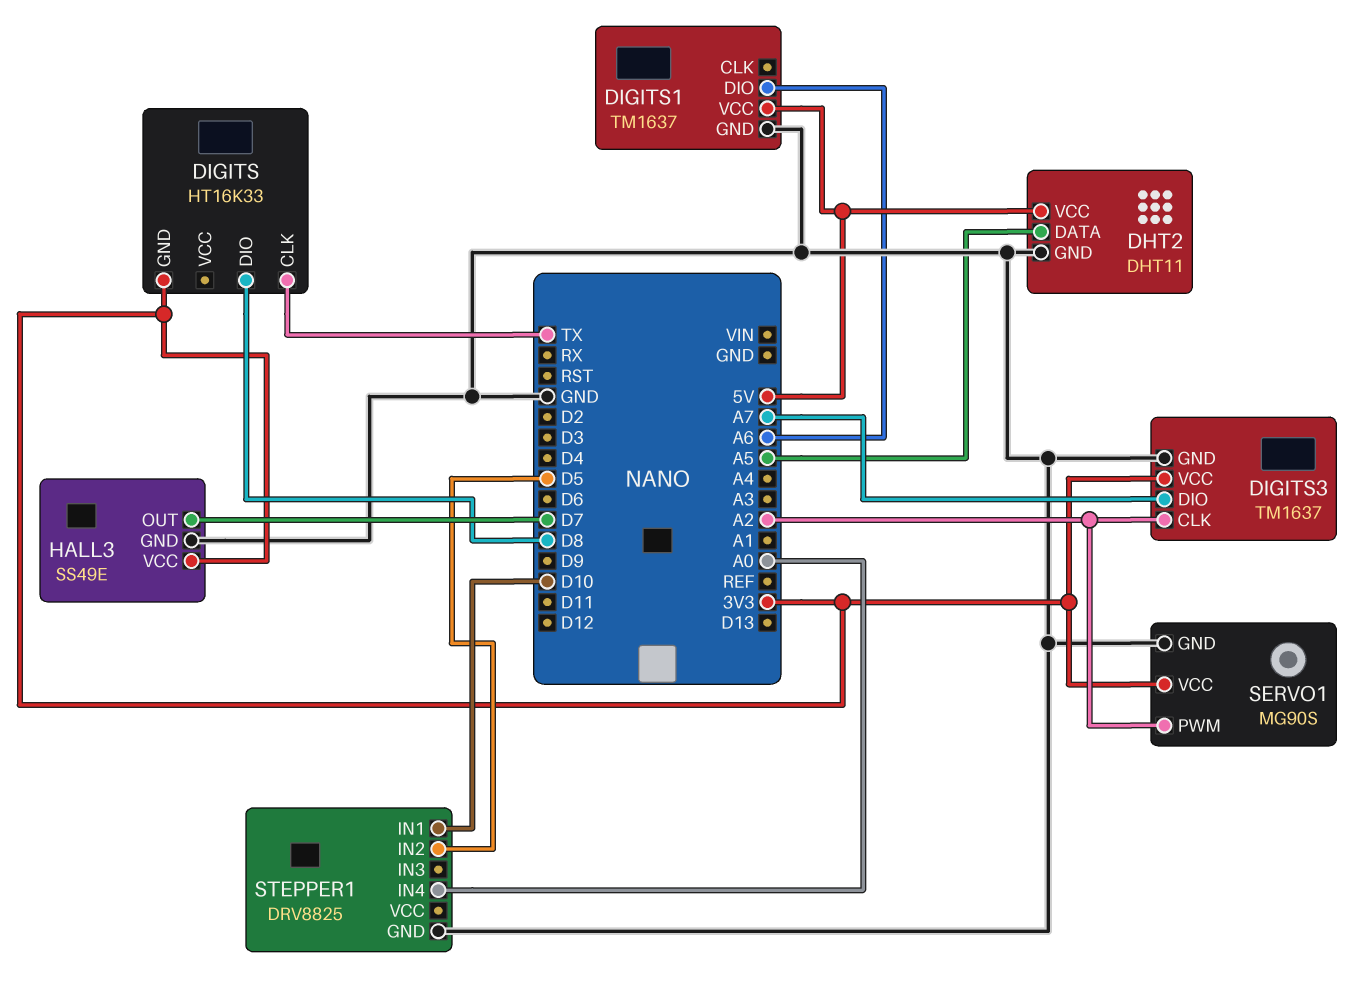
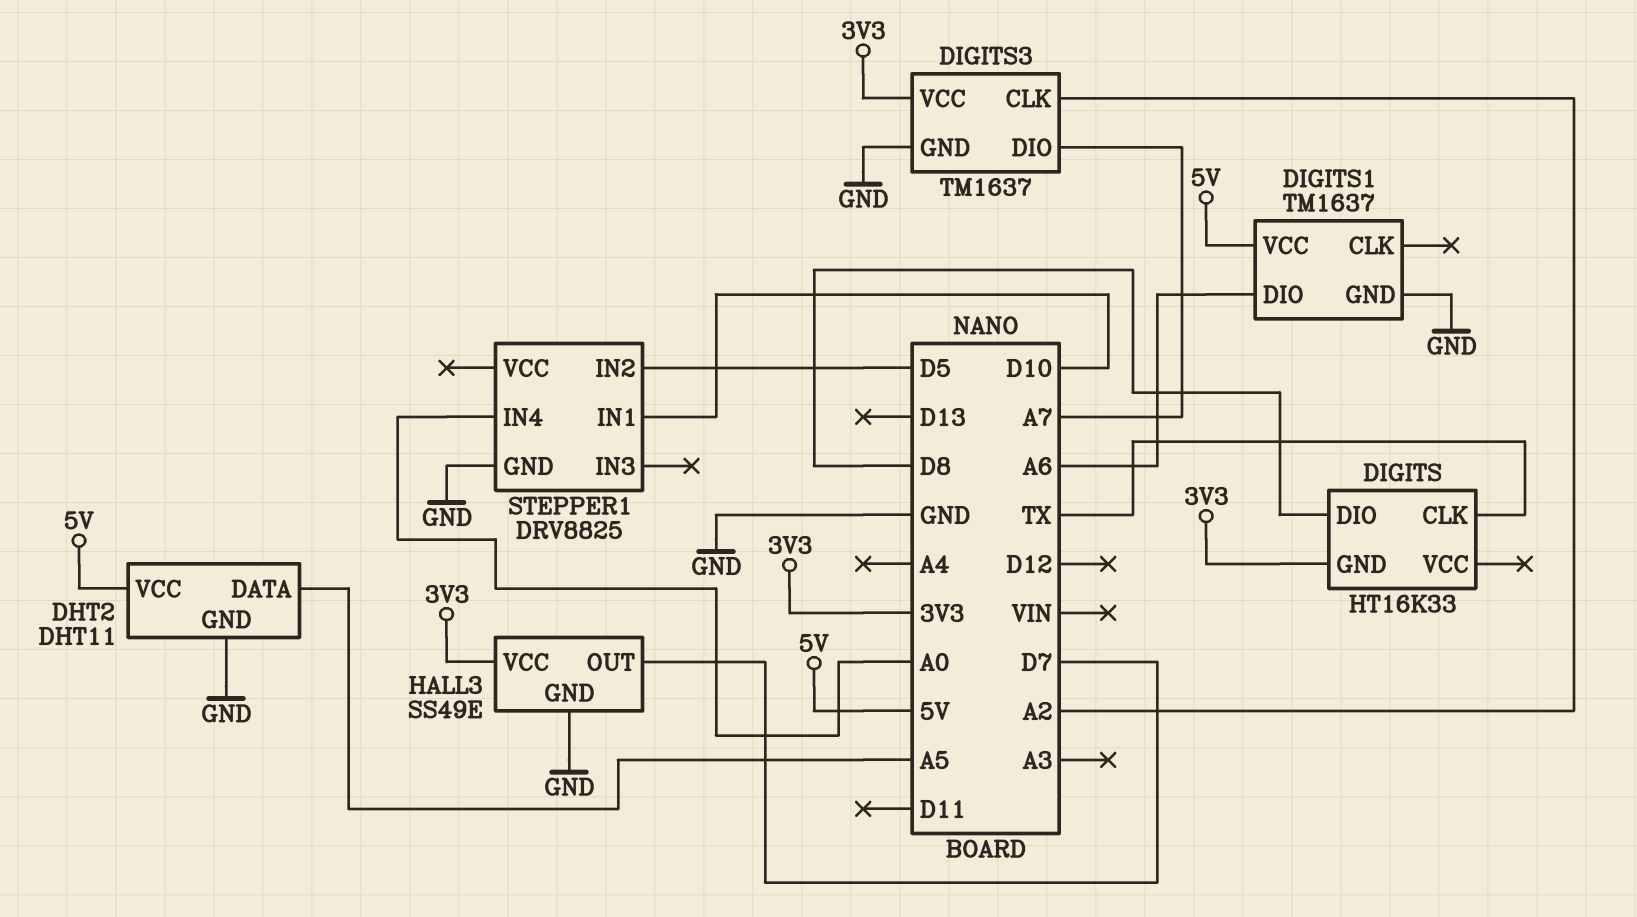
SERVO1: MG90S -> none
SERVO1 pin GND: GND -> none
SERVO1 pin PWM: A2 -> none
SERVO1 pin VCC: 3V3 -> none

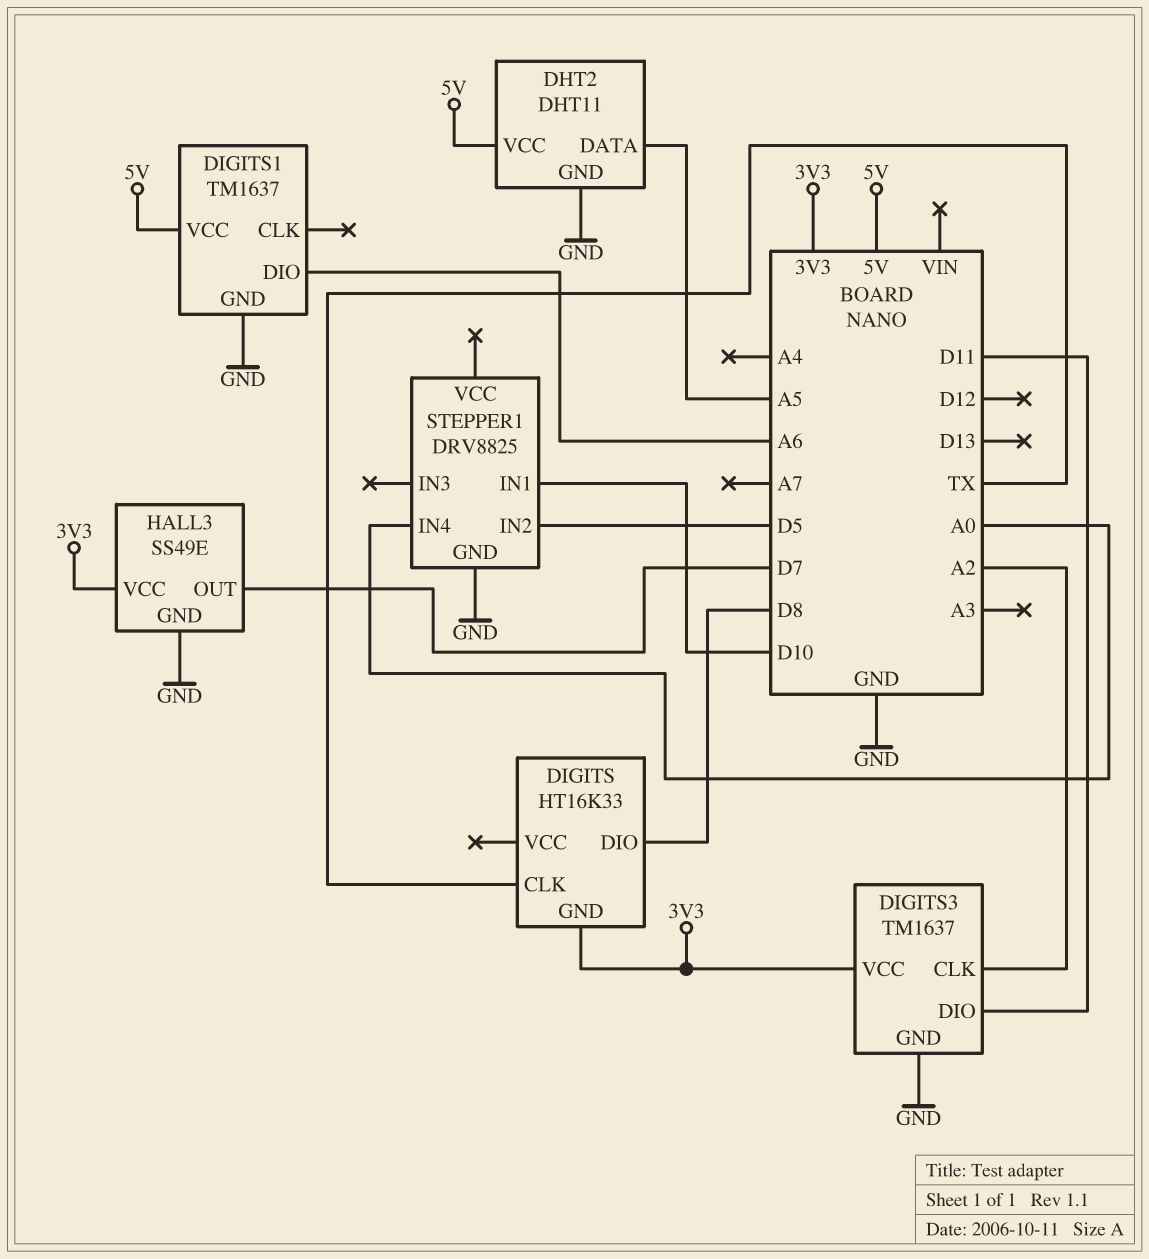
DIGITS3 pin DIO: A7 -> D11

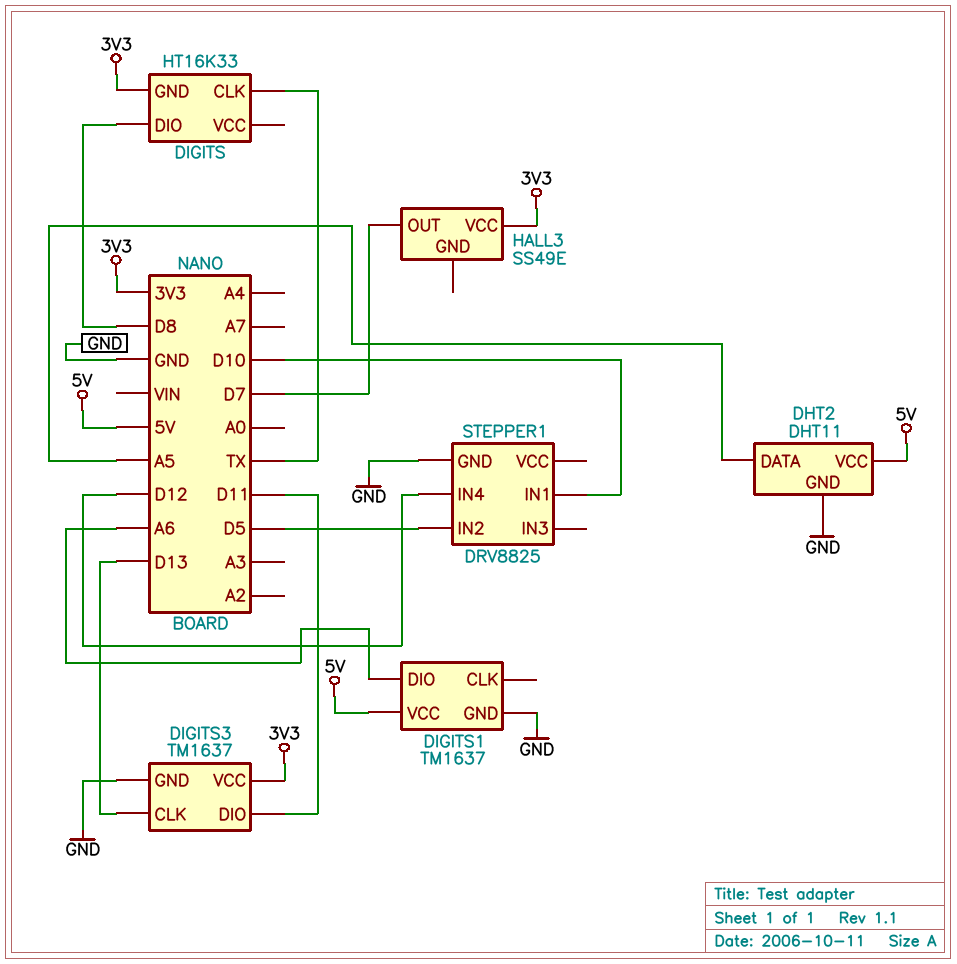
DIGITS3 pin CLK: A2 -> D13
HALL3 pin GND: GND -> none
STEPPER1 pin IN4: A0 -> D12

